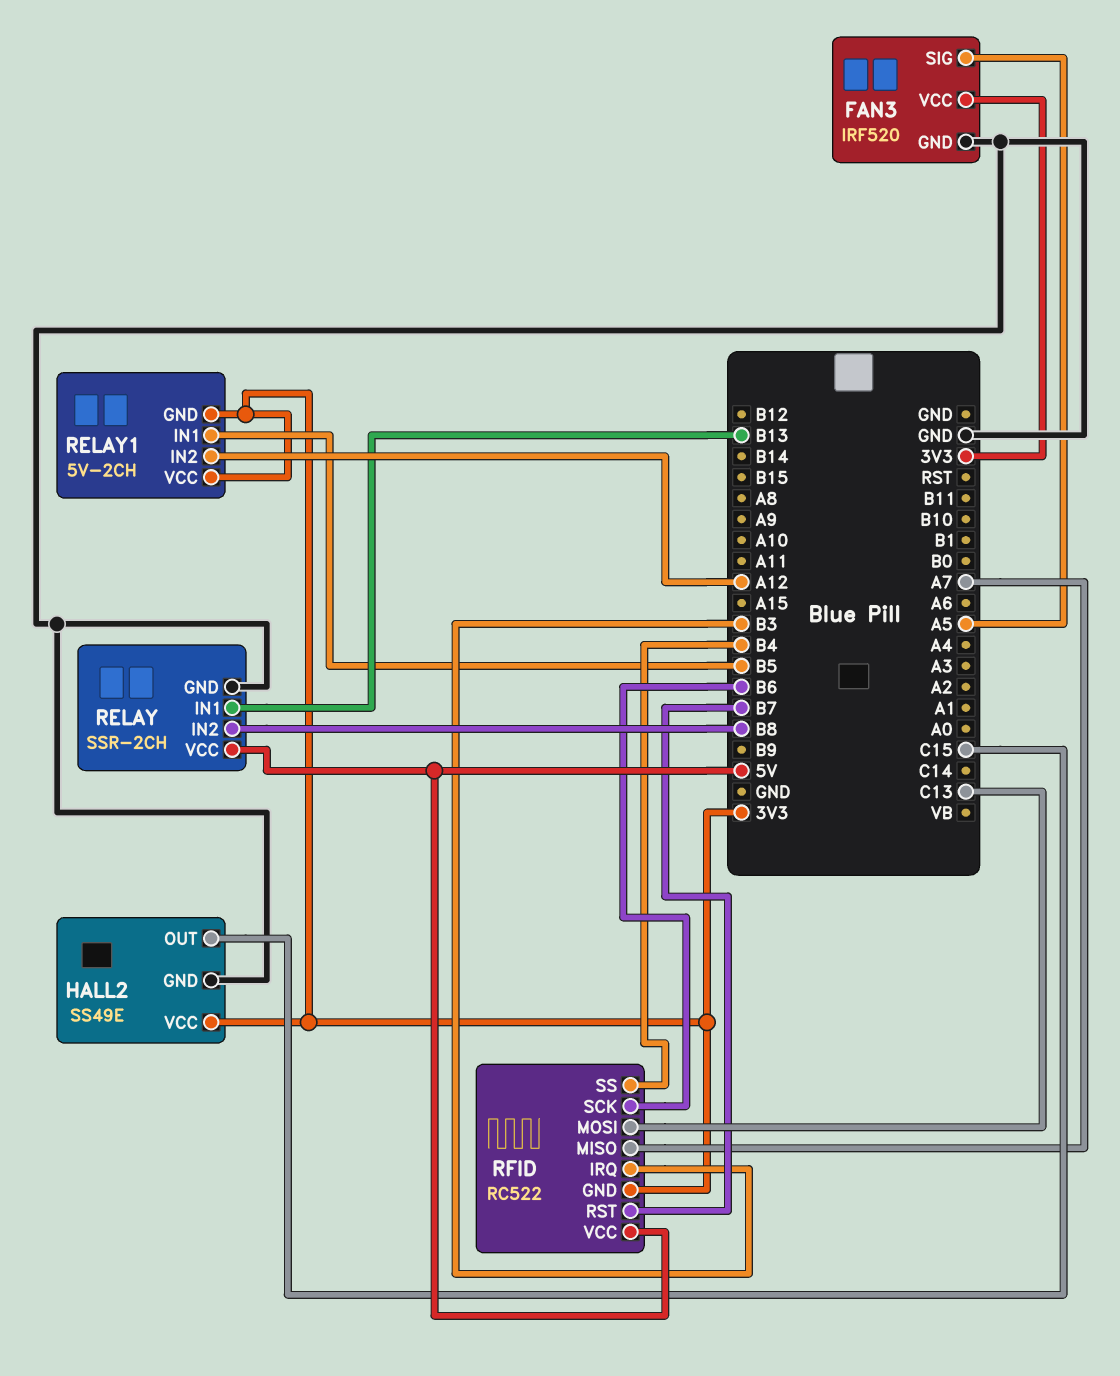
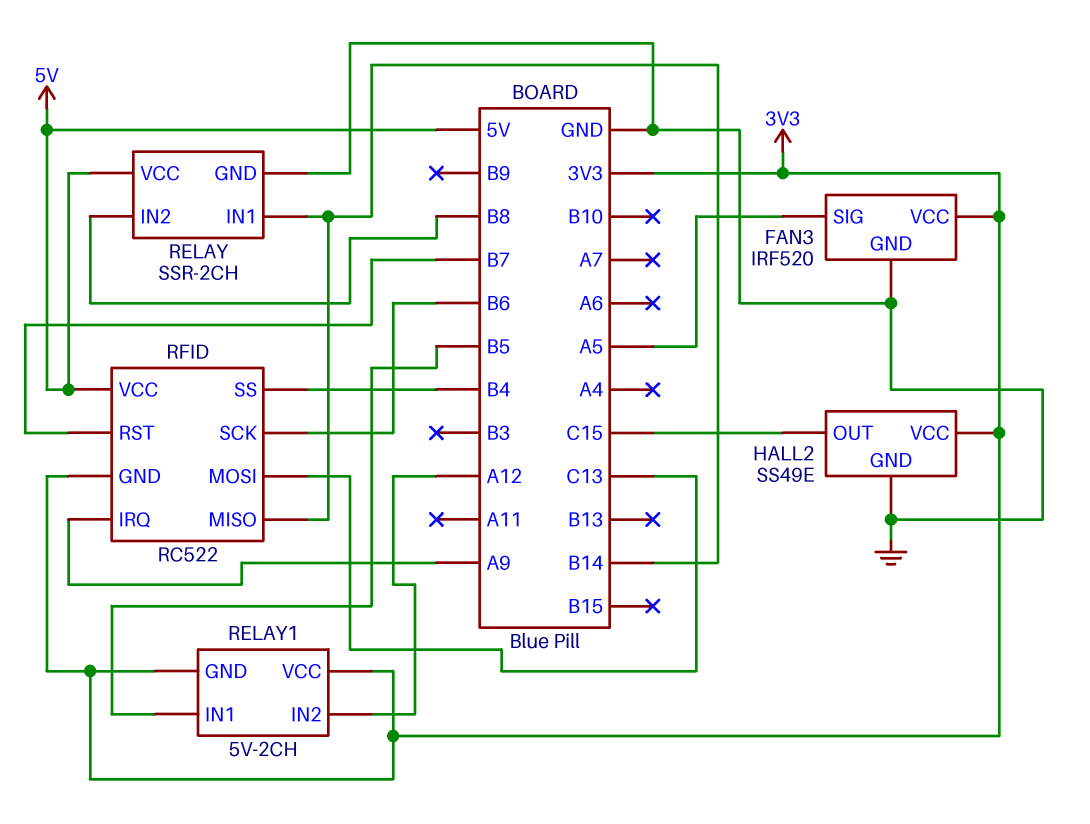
RELAY pin IN1: B13 -> B14
RFID pin IRQ: B3 -> A9
RFID pin MISO: A7 -> B14

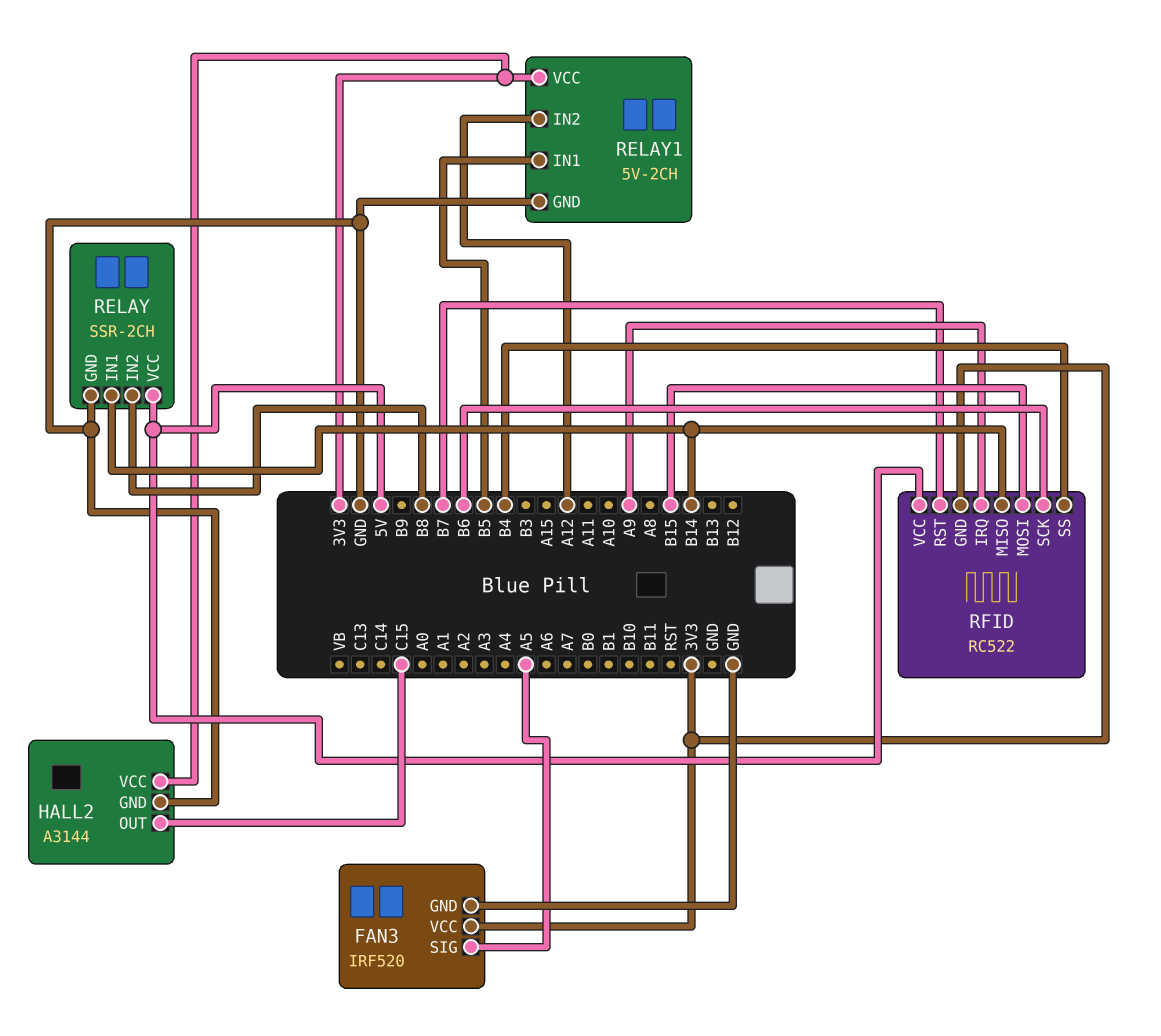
HALL2: SS49E -> A3144
RELAY1 pin GND: 3V3 -> GND
RFID pin MOSI: C13 -> B15

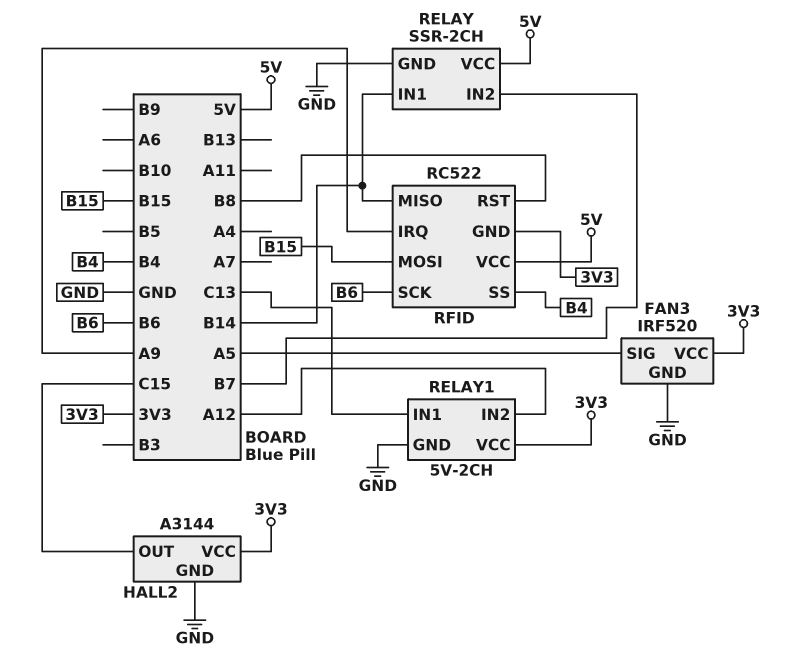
RELAY pin IN2: B8 -> B7
RELAY1 pin IN1: B5 -> C13
RFID pin RST: B7 -> B8

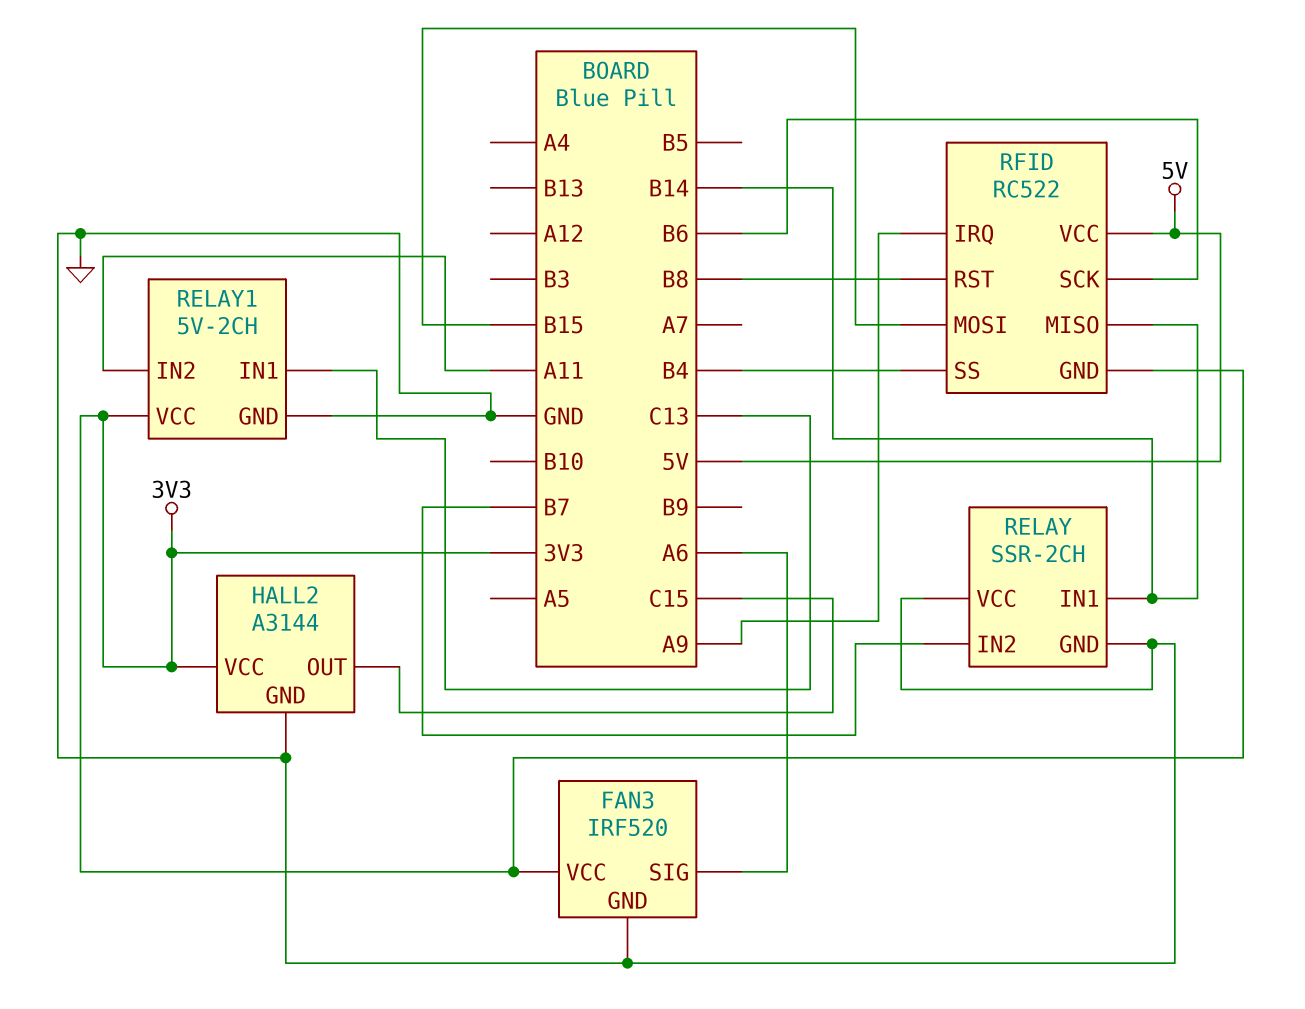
FAN3 pin SIG: A5 -> A6
RELAY pin VCC: 5V -> GND
RELAY1 pin IN2: A12 -> A11

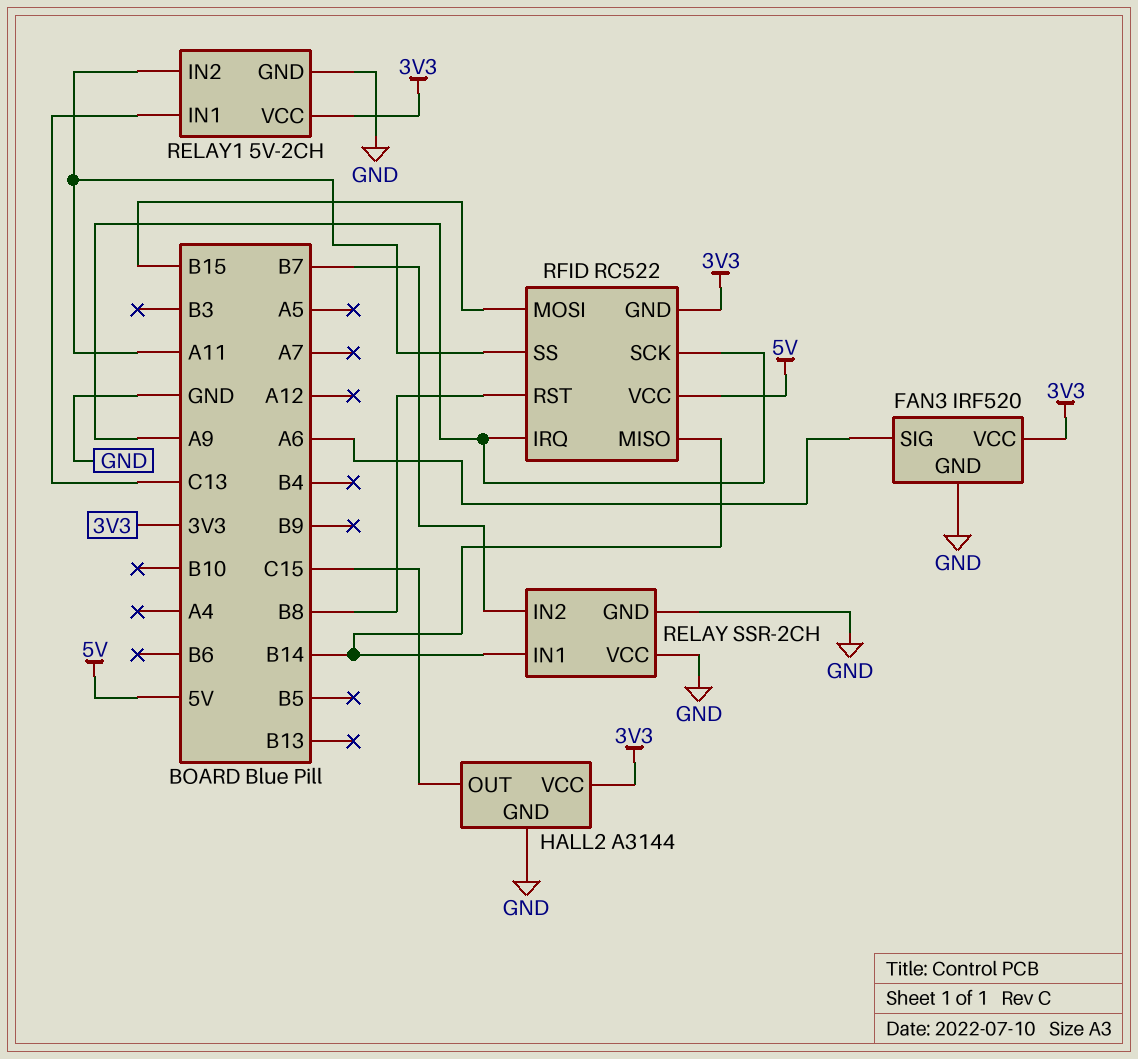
RFID pin SCK: B6 -> A9
RFID pin SS: B4 -> A11

